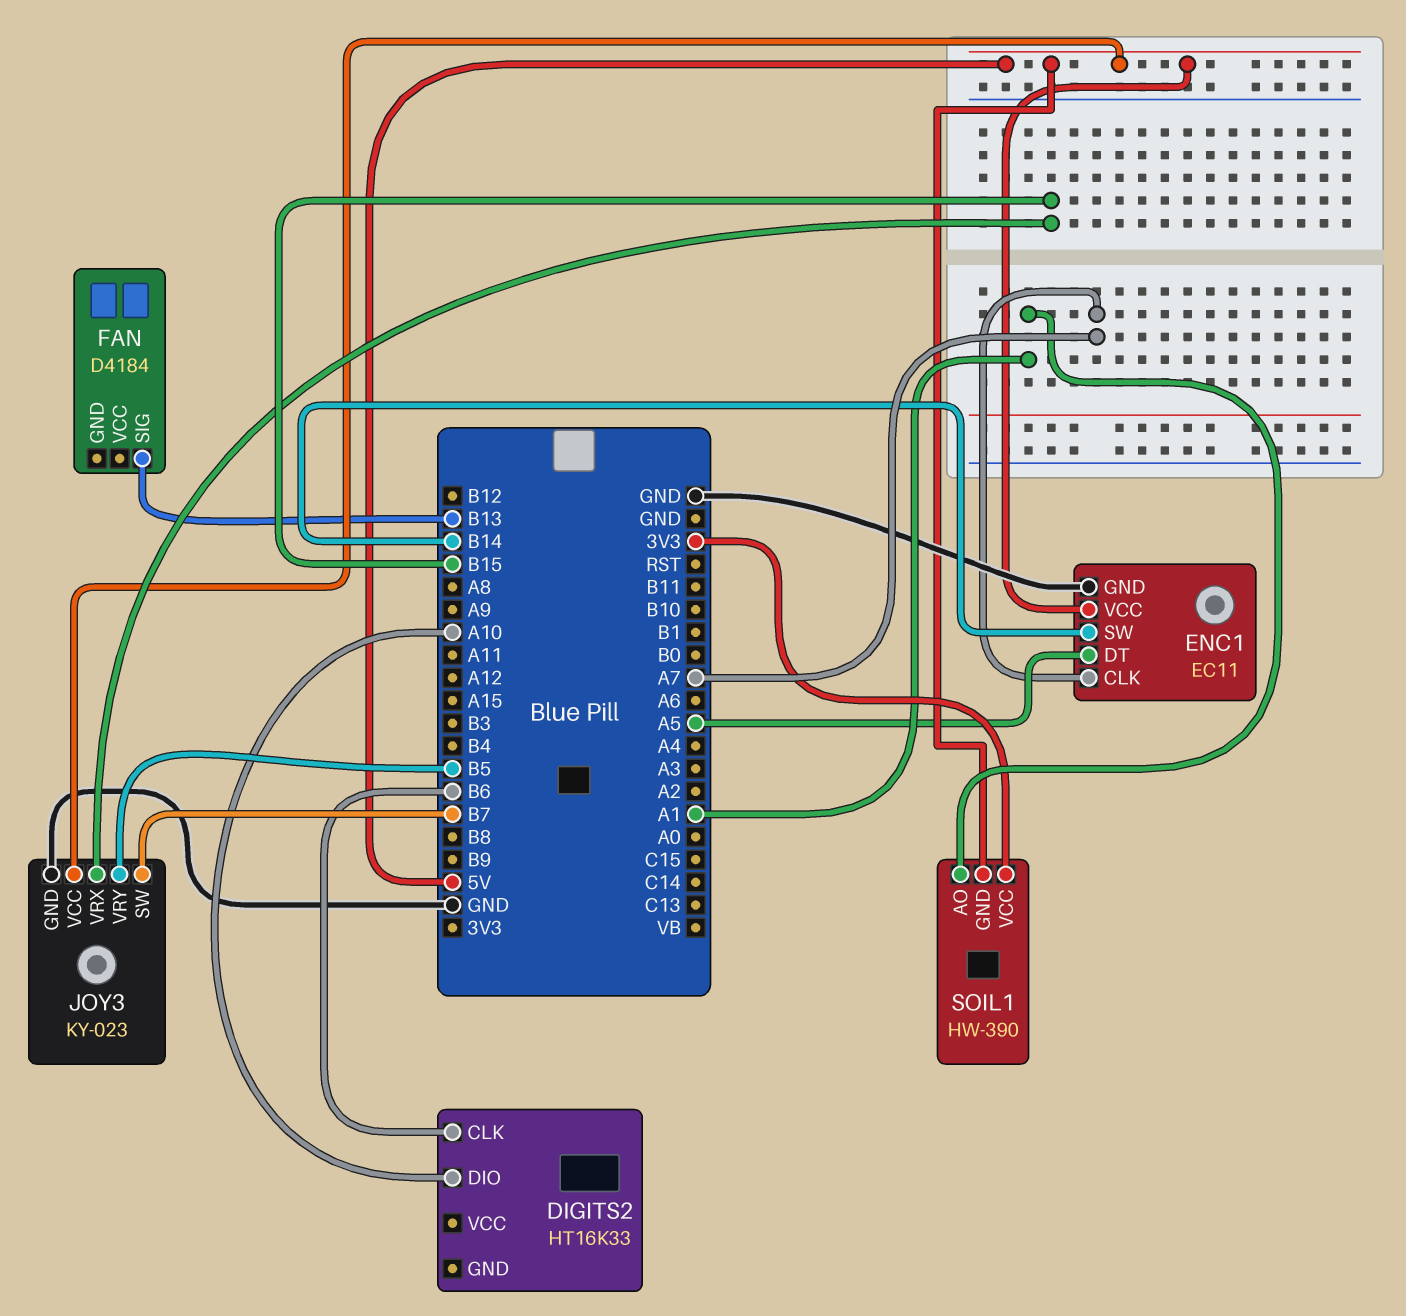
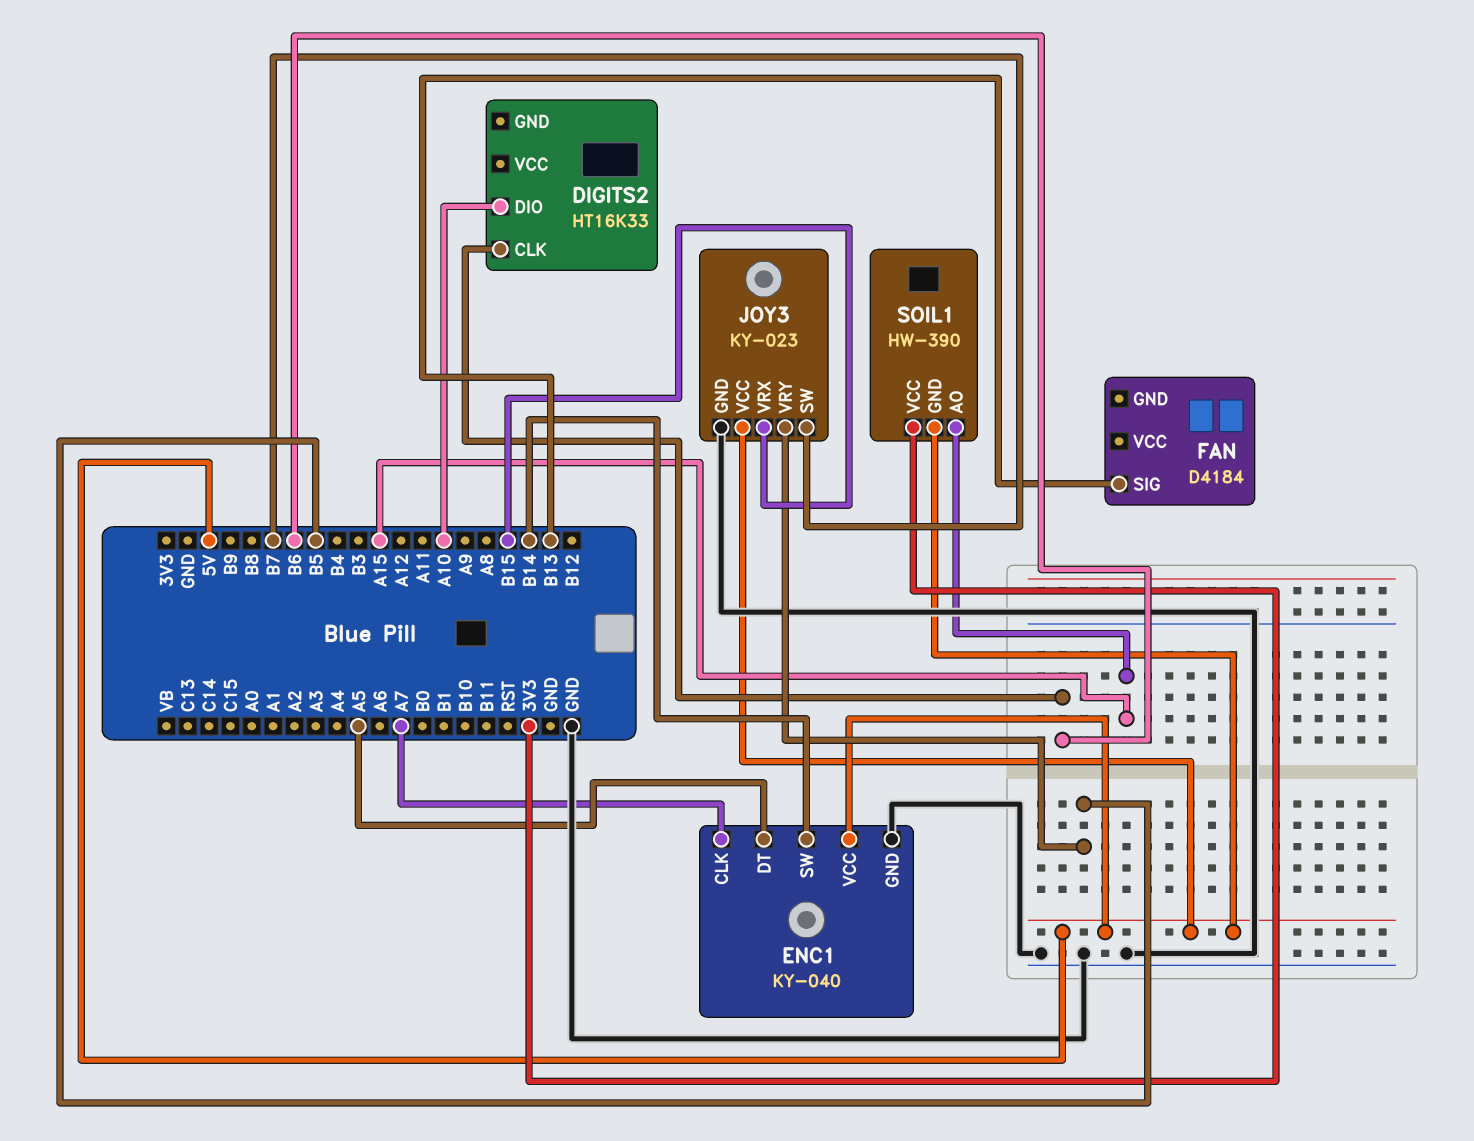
ENC1: EC11 -> KY-040
SOIL1 pin AO: A1 -> A15

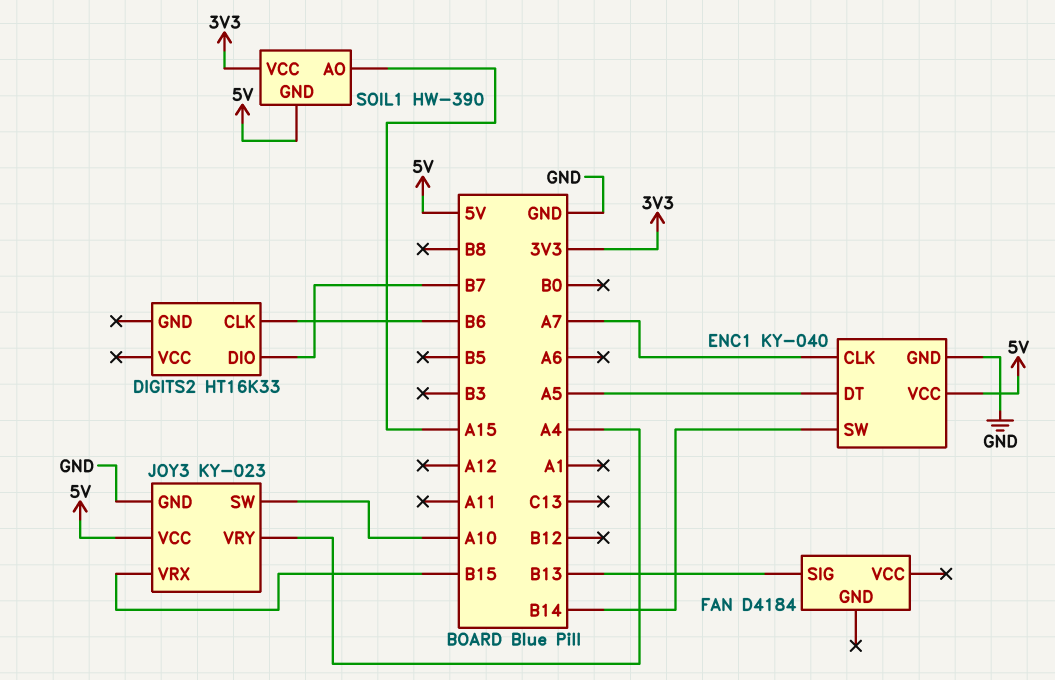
DIGITS2 pin DIO: A10 -> B7
JOY3 pin SW: B7 -> A10
JOY3 pin VRY: B5 -> A4

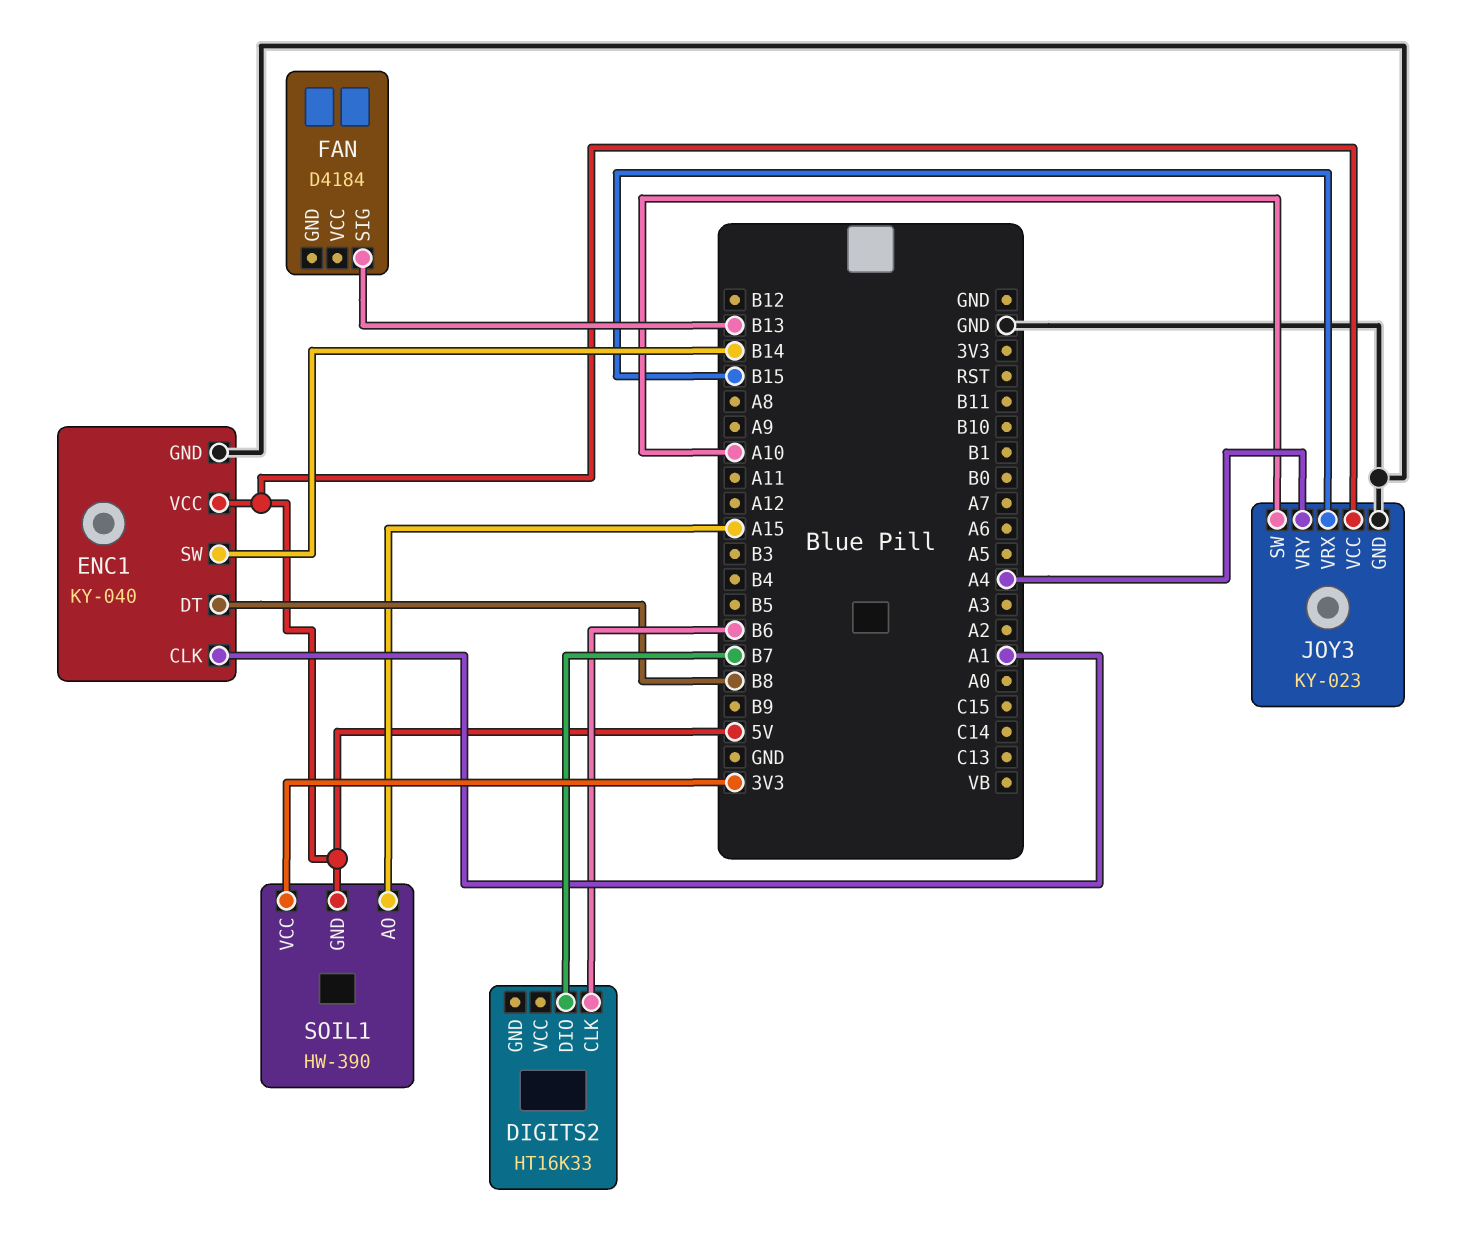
ENC1 pin CLK: A7 -> A1
ENC1 pin DT: A5 -> B8

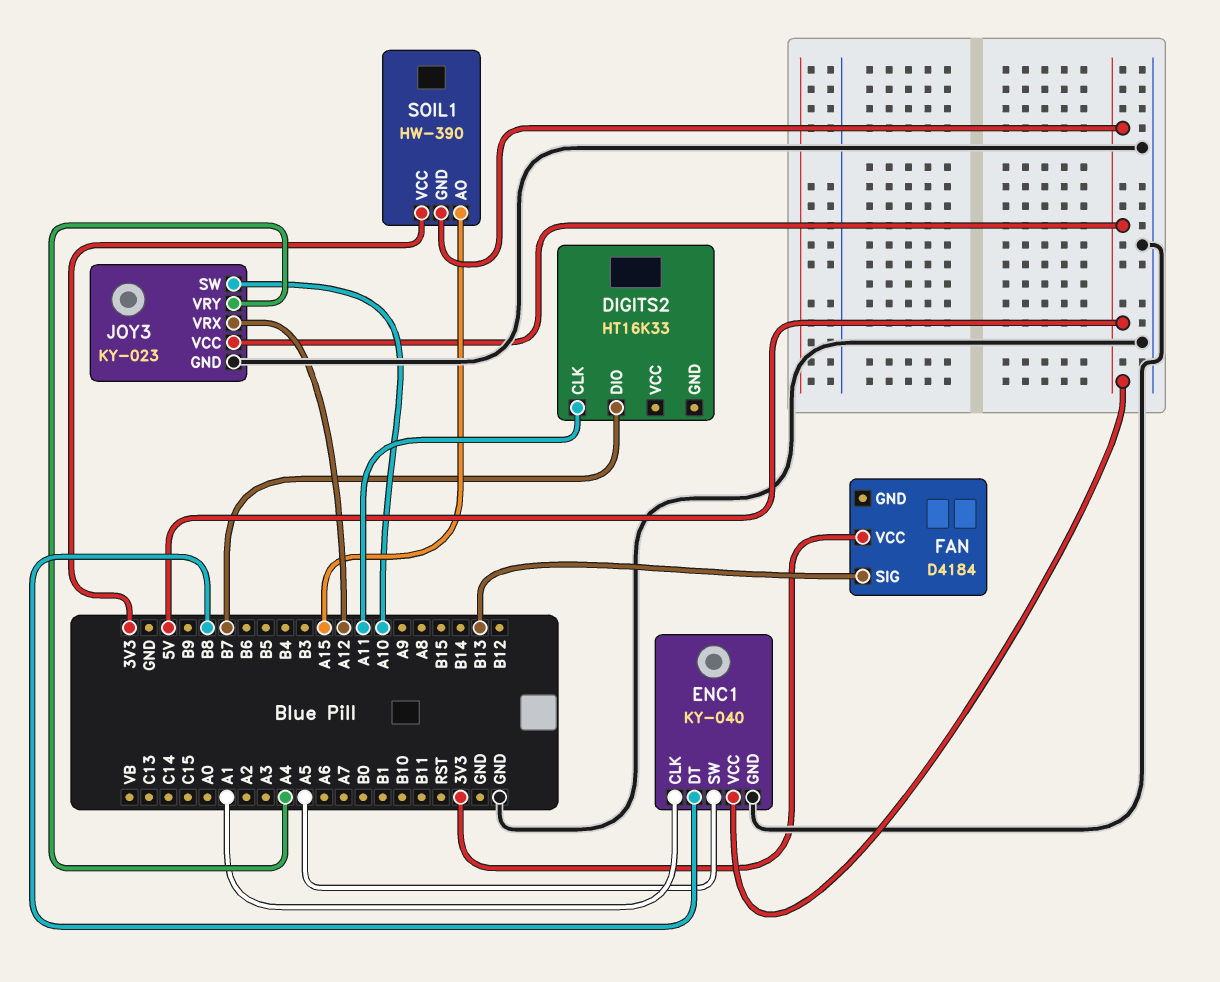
DIGITS2 pin CLK: B6 -> A11
ENC1 pin SW: B14 -> A5
FAN pin VCC: none -> 3V3
JOY3 pin VRX: B15 -> A12

